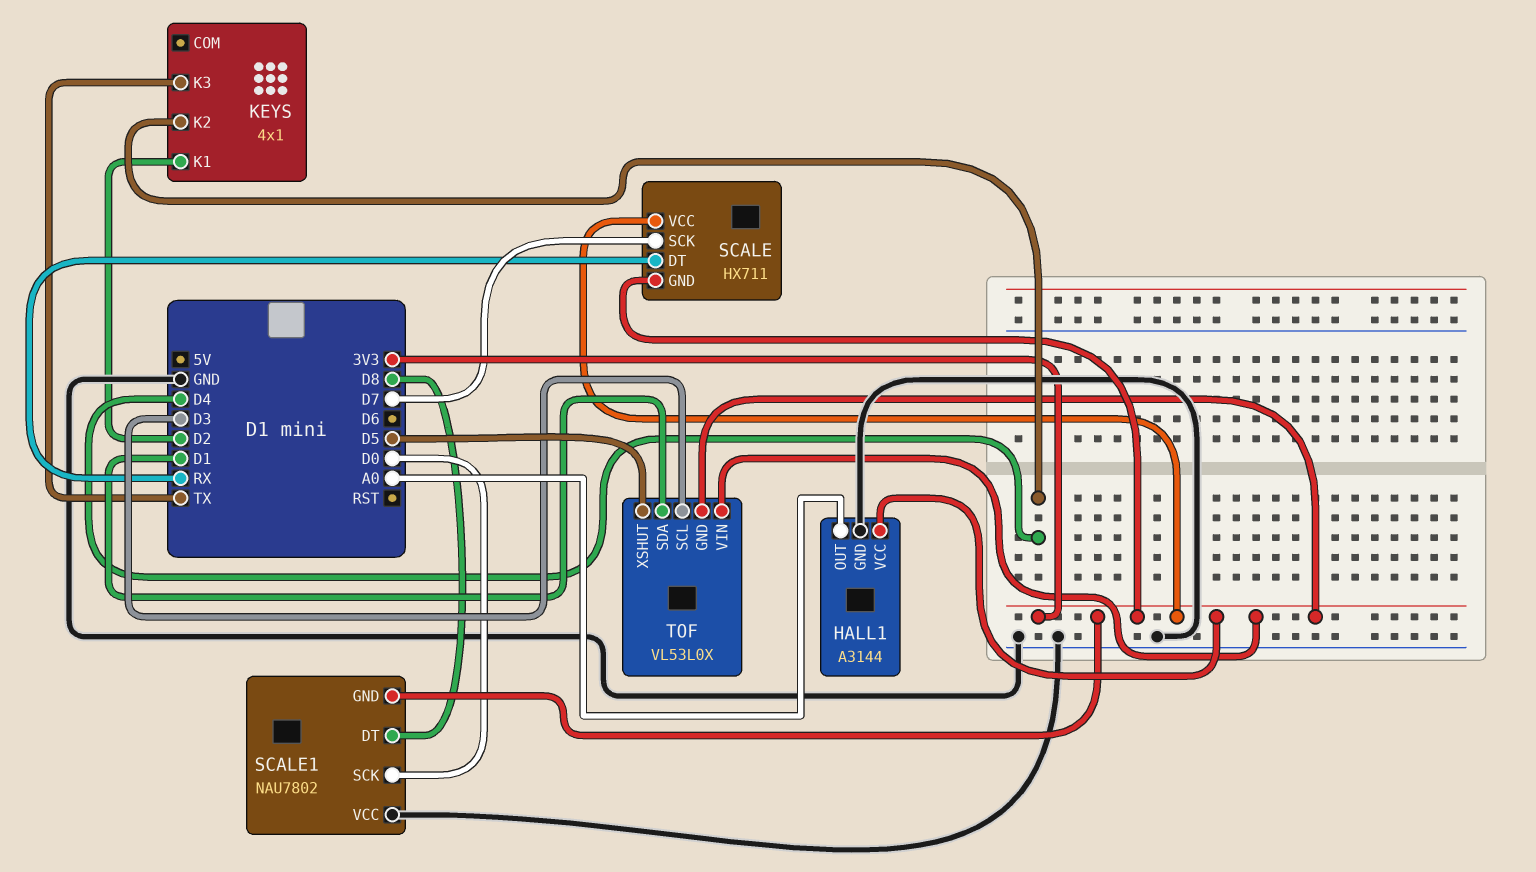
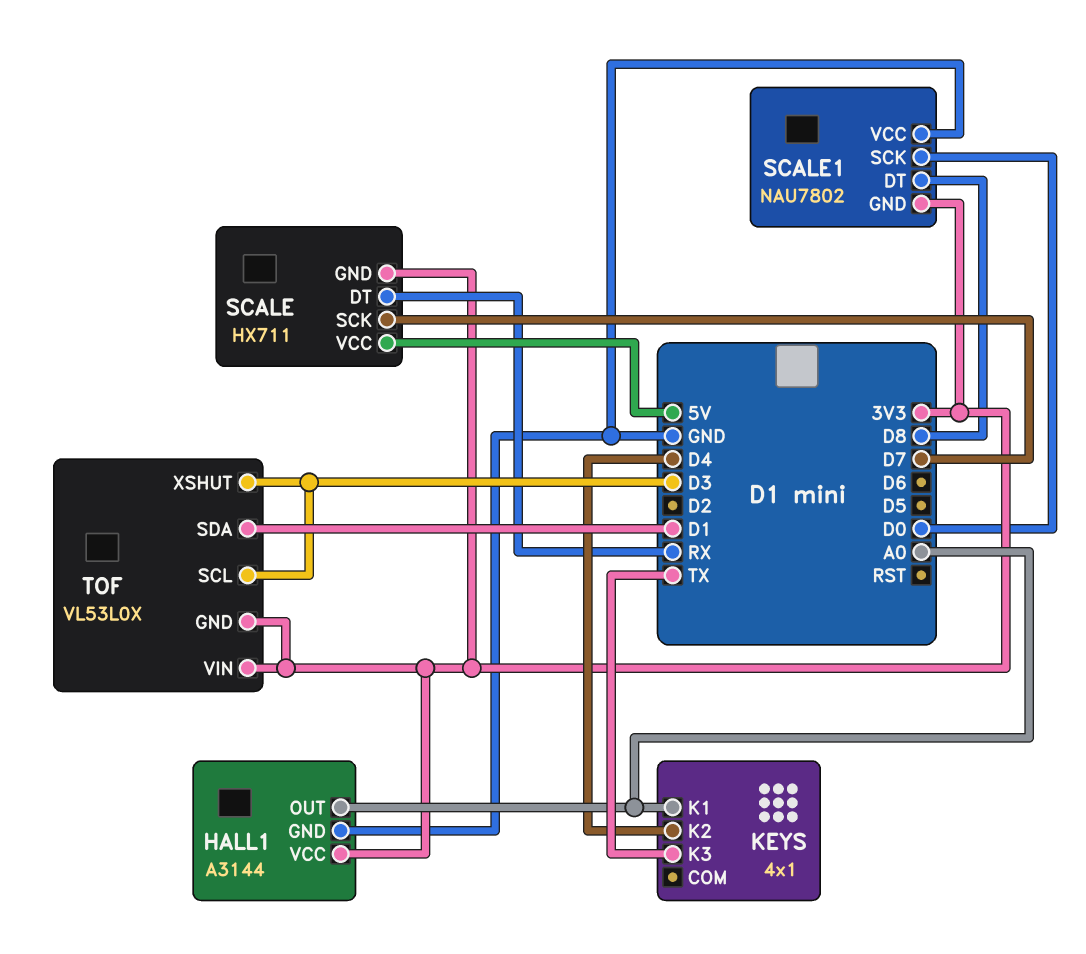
KEYS pin K1: D2 -> A0
SCALE pin VCC: 3V3 -> 5V
TOF pin XSHUT: D5 -> D3

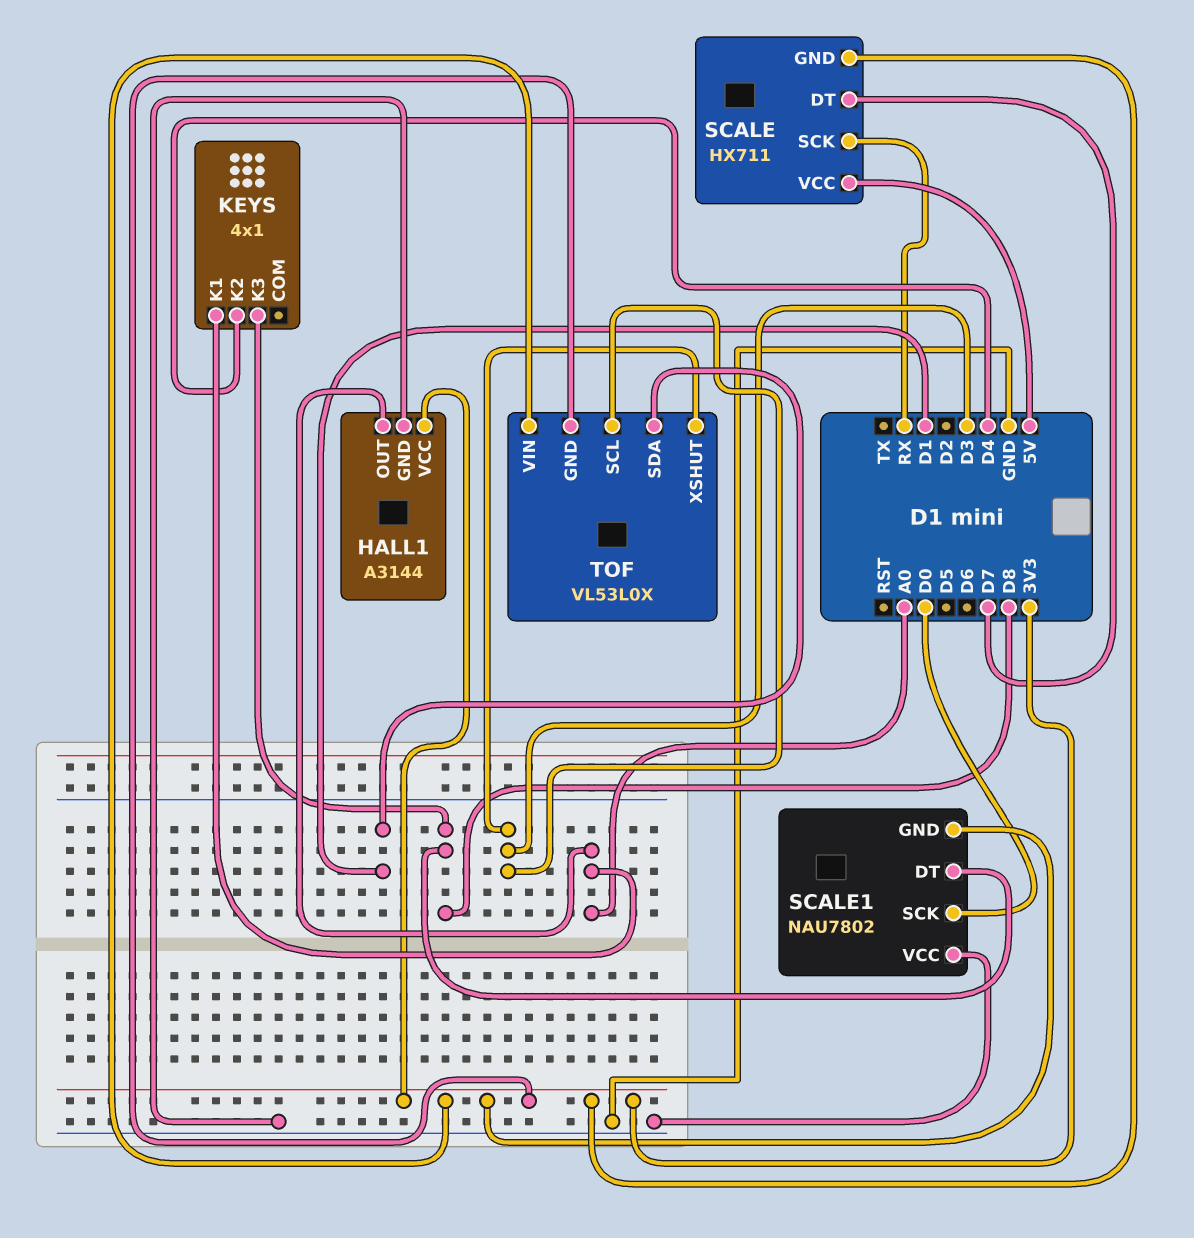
KEYS pin K3: TX -> D8
SCALE pin DT: RX -> D7
SCALE pin SCK: D7 -> RX

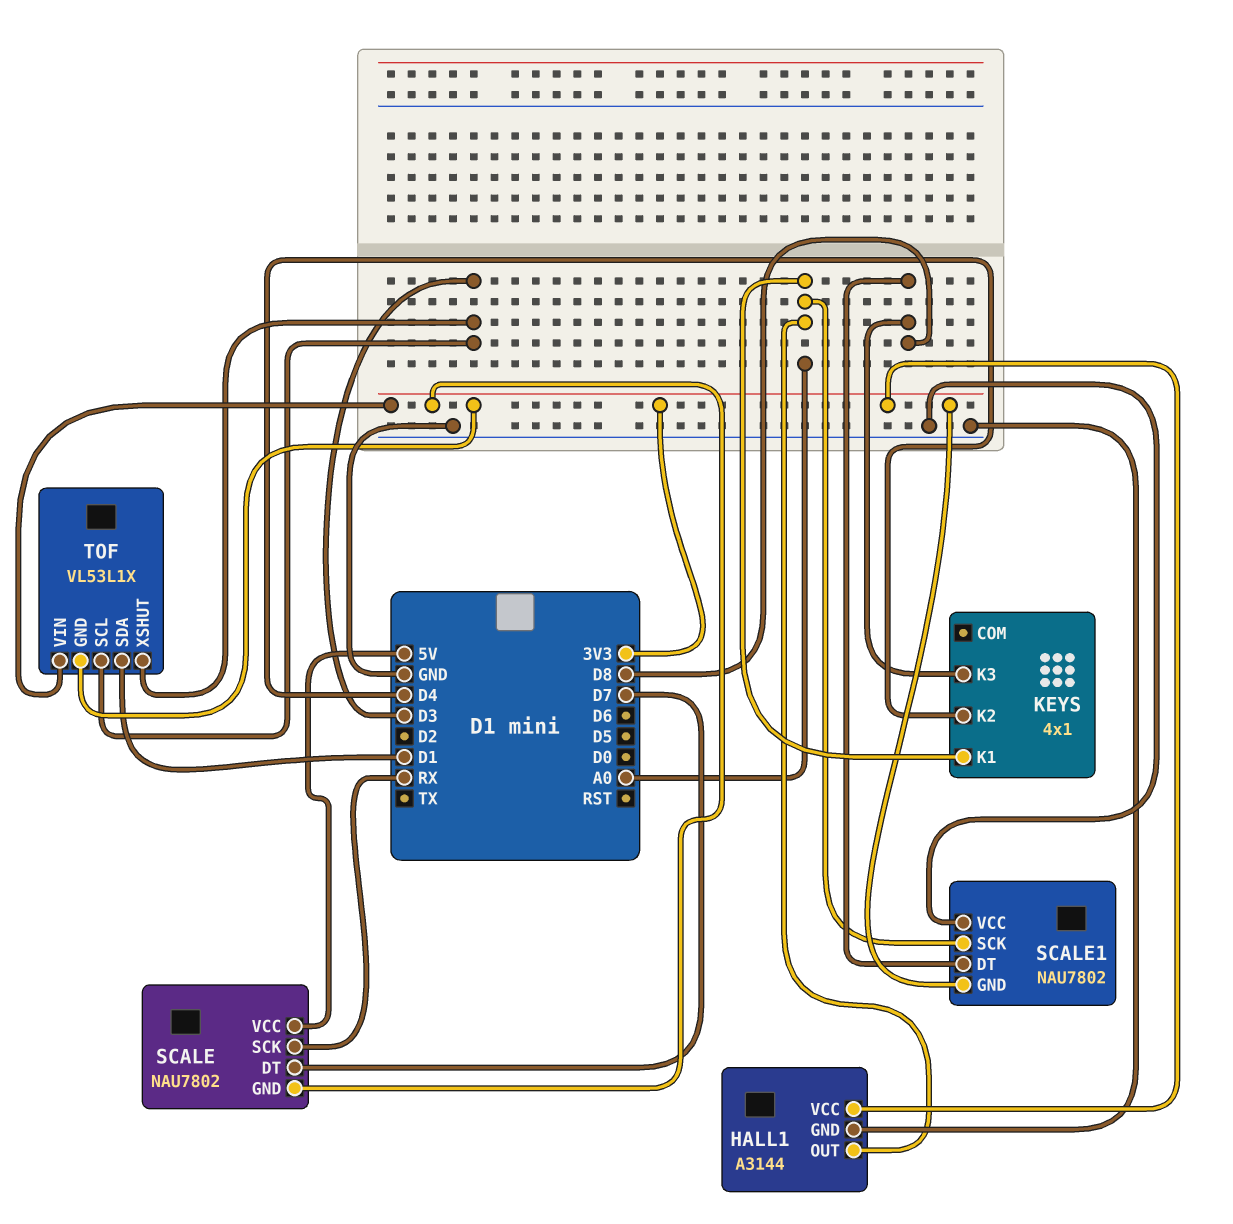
SCALE: HX711 -> NAU7802
SCALE1 pin SCK: D0 -> A0
TOF: VL53L0X -> VL53L1X

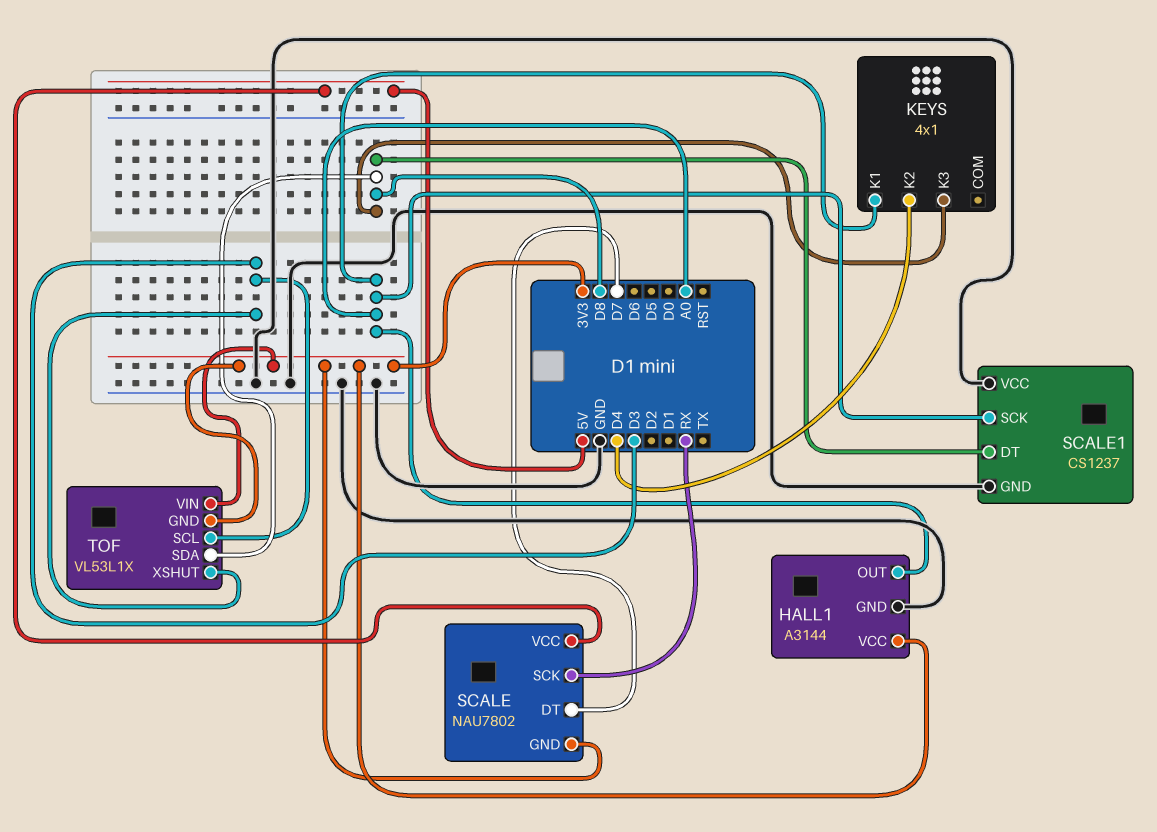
SCALE1: NAU7802 -> CS1237
SCALE1 pin GND: 3V3 -> GND
TOF pin SDA: D1 -> D8

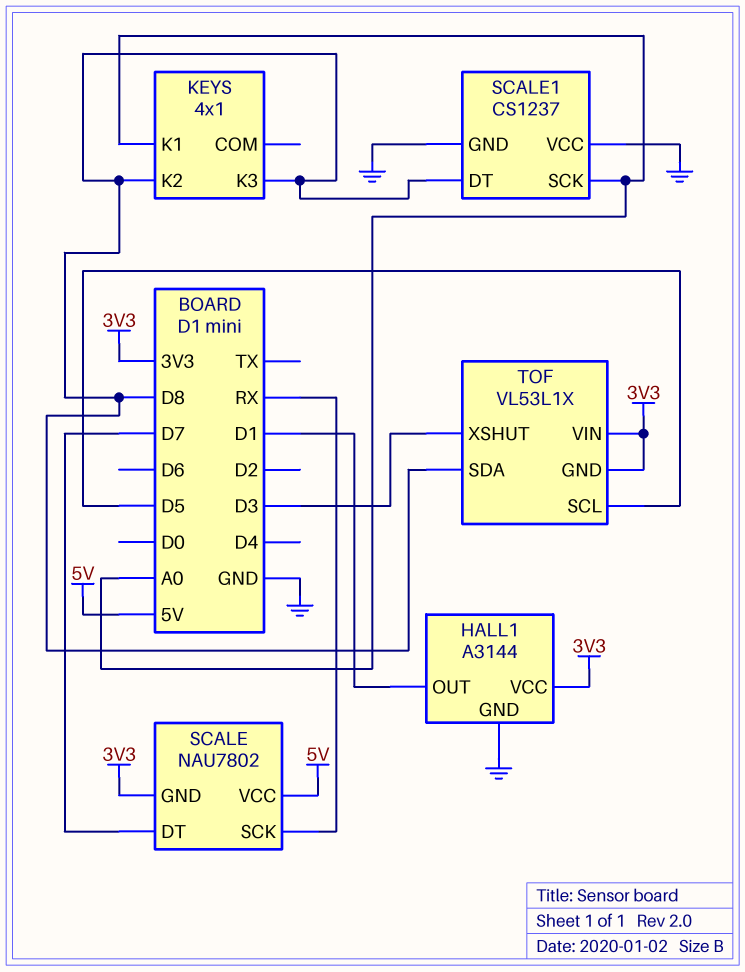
HALL1 pin OUT: A0 -> D1
KEYS pin K2: D4 -> D8
TOF pin SCL: D3 -> D5

